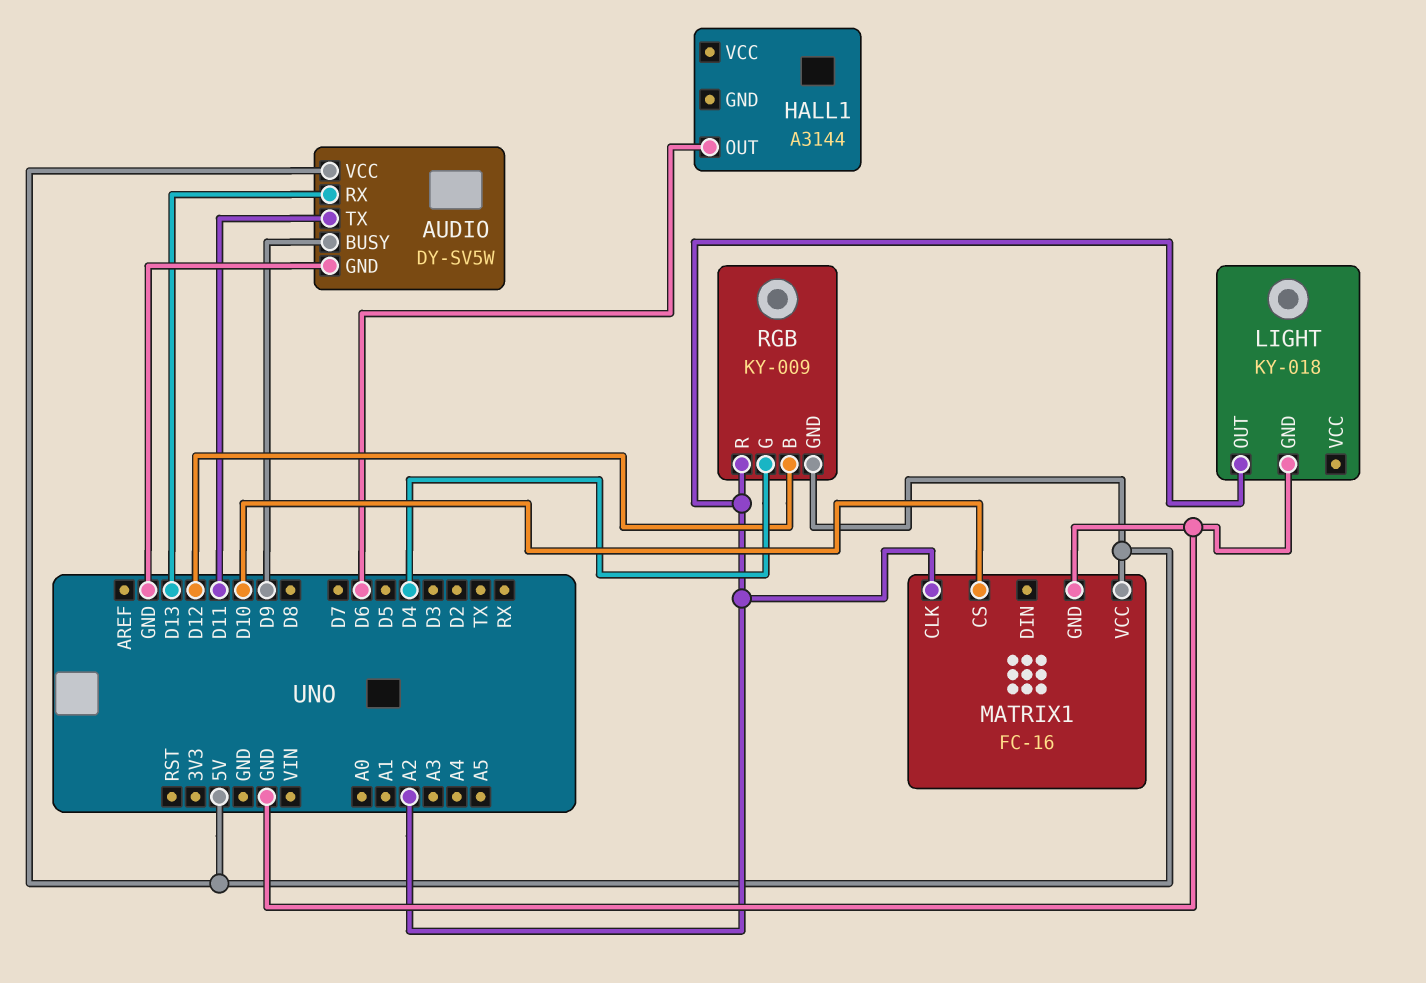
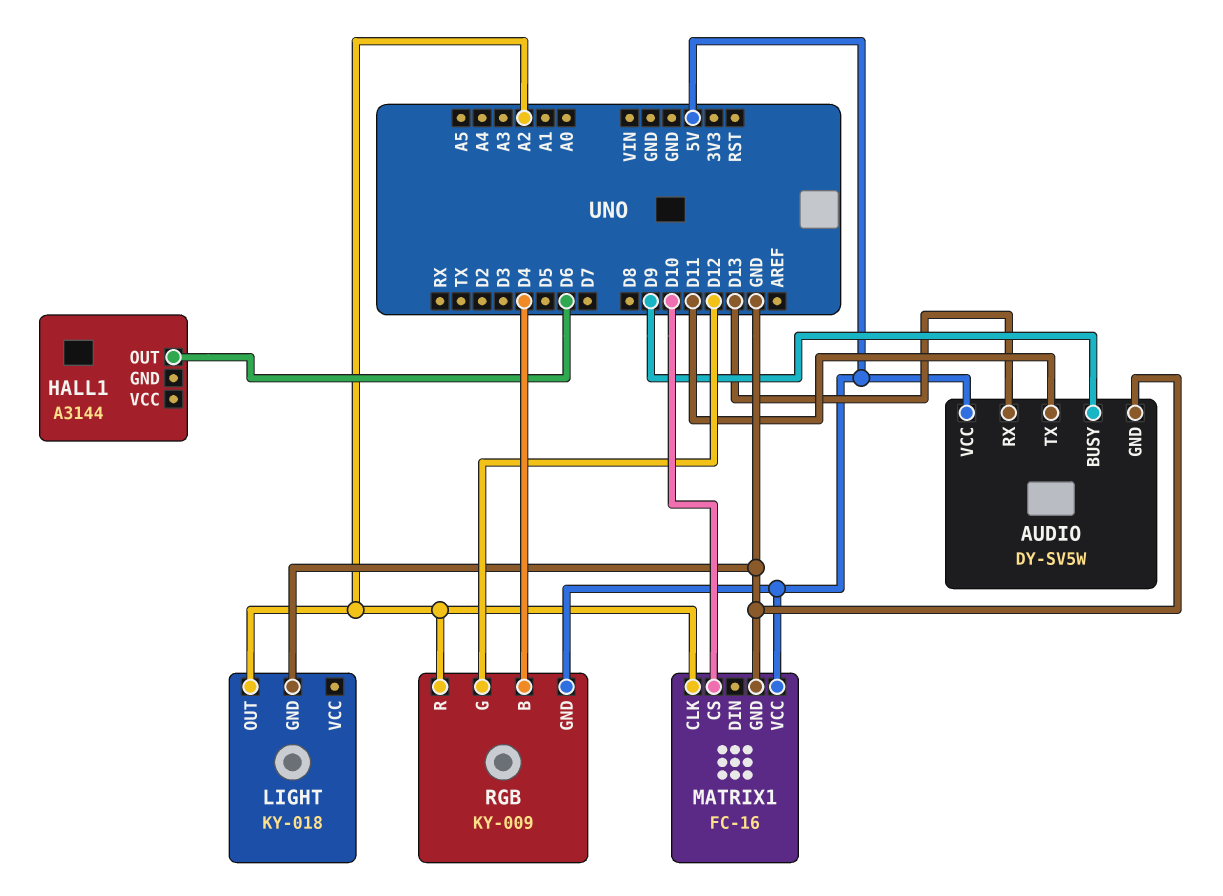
RGB pin B: D12 -> D4
RGB pin G: D4 -> D12

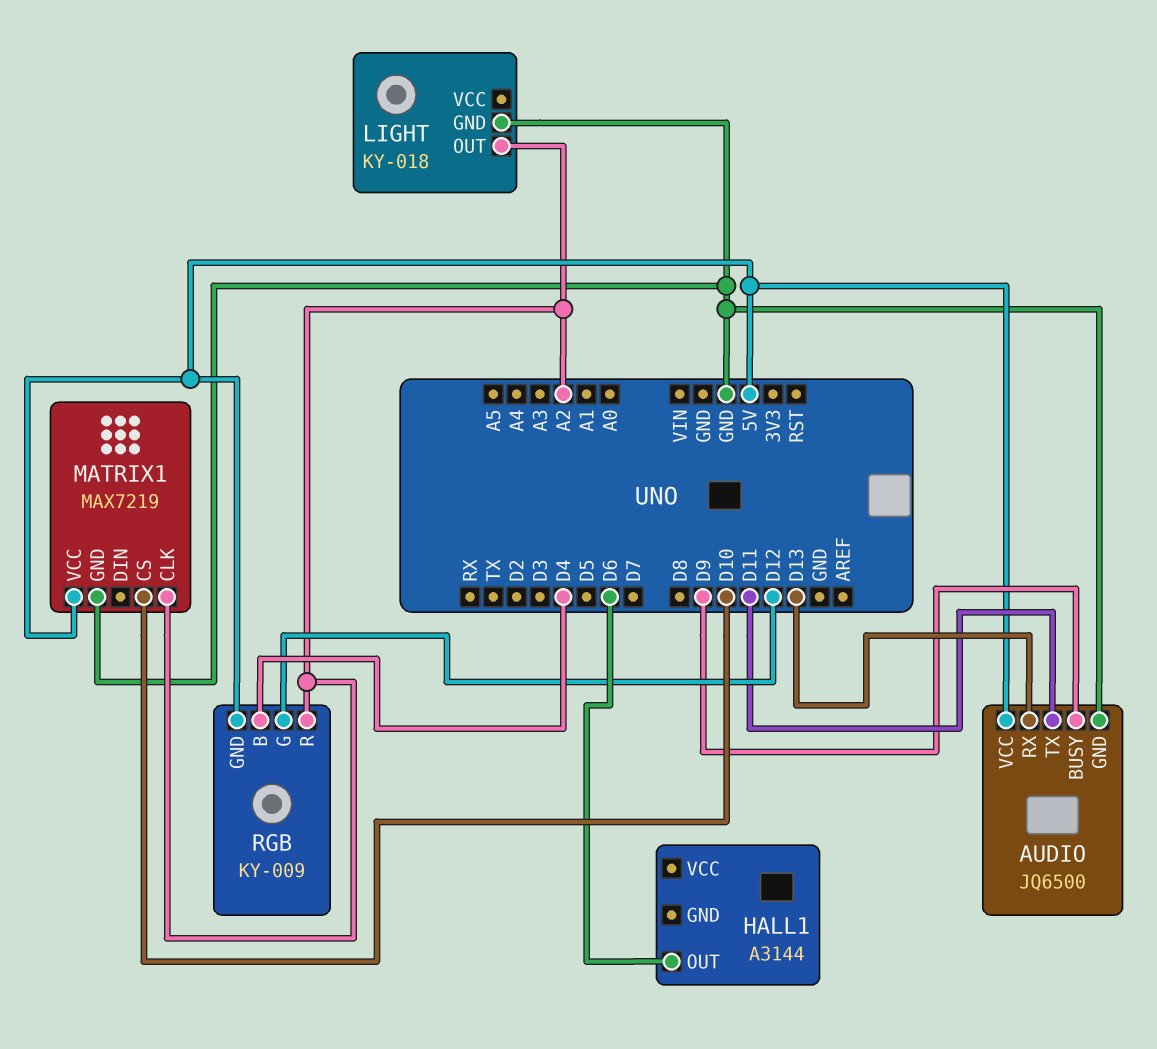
AUDIO: DY-SV5W -> JQ6500
MATRIX1: FC-16 -> MAX7219

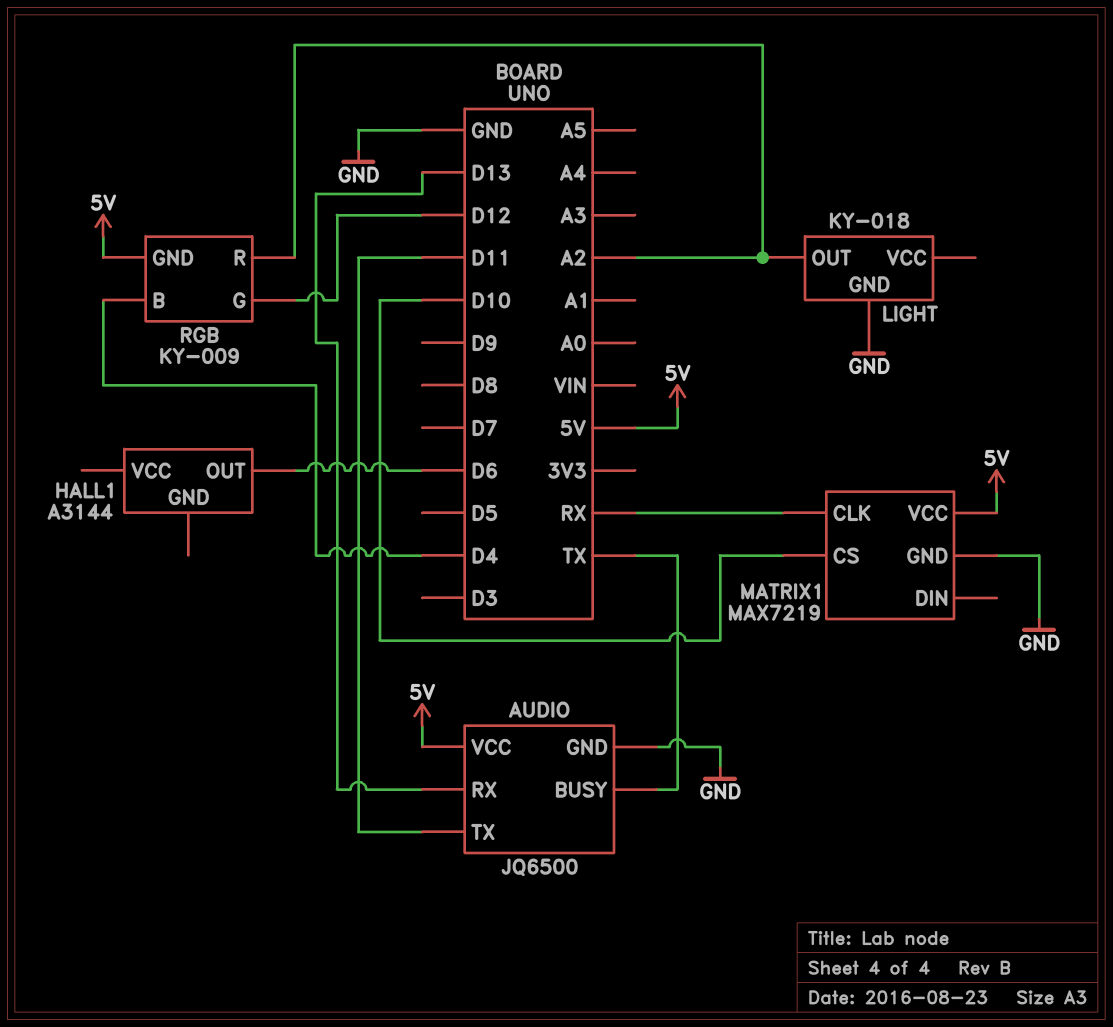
AUDIO pin BUSY: D9 -> TX
MATRIX1 pin CLK: A2 -> RX

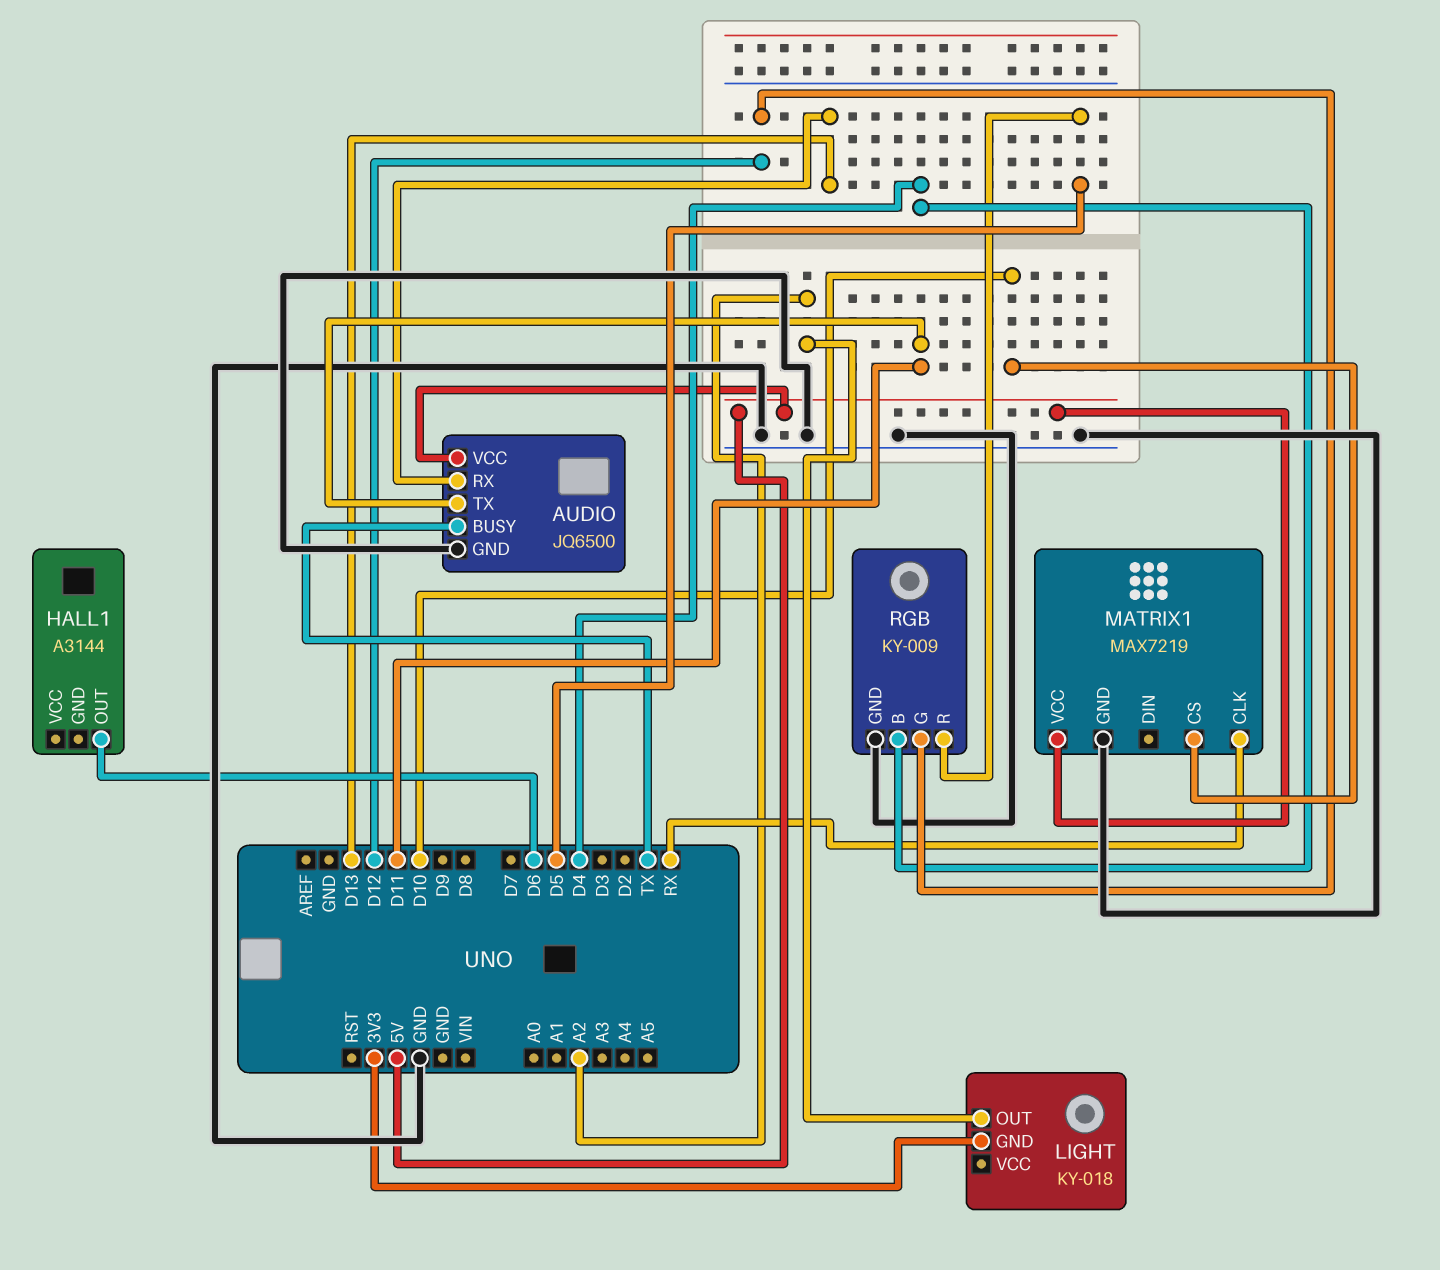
LIGHT pin GND: GND -> 3V3
RGB pin GND: 5V -> GND
RGB pin R: A2 -> D5

